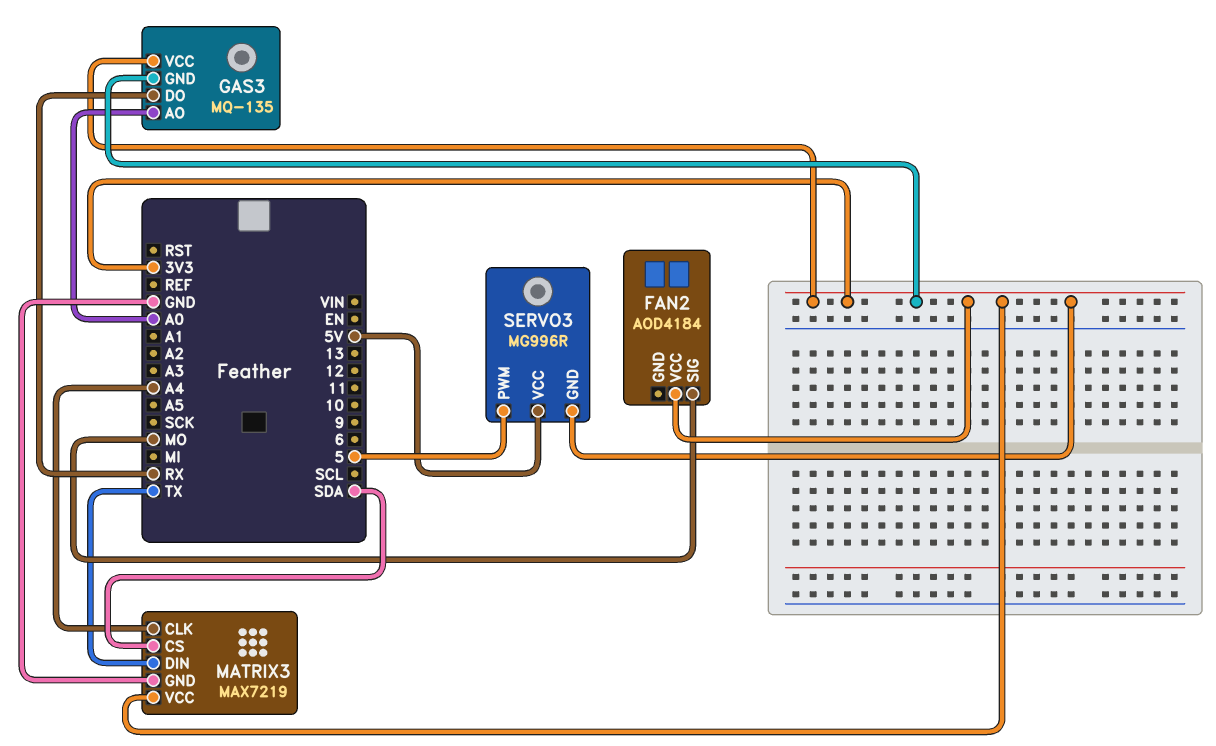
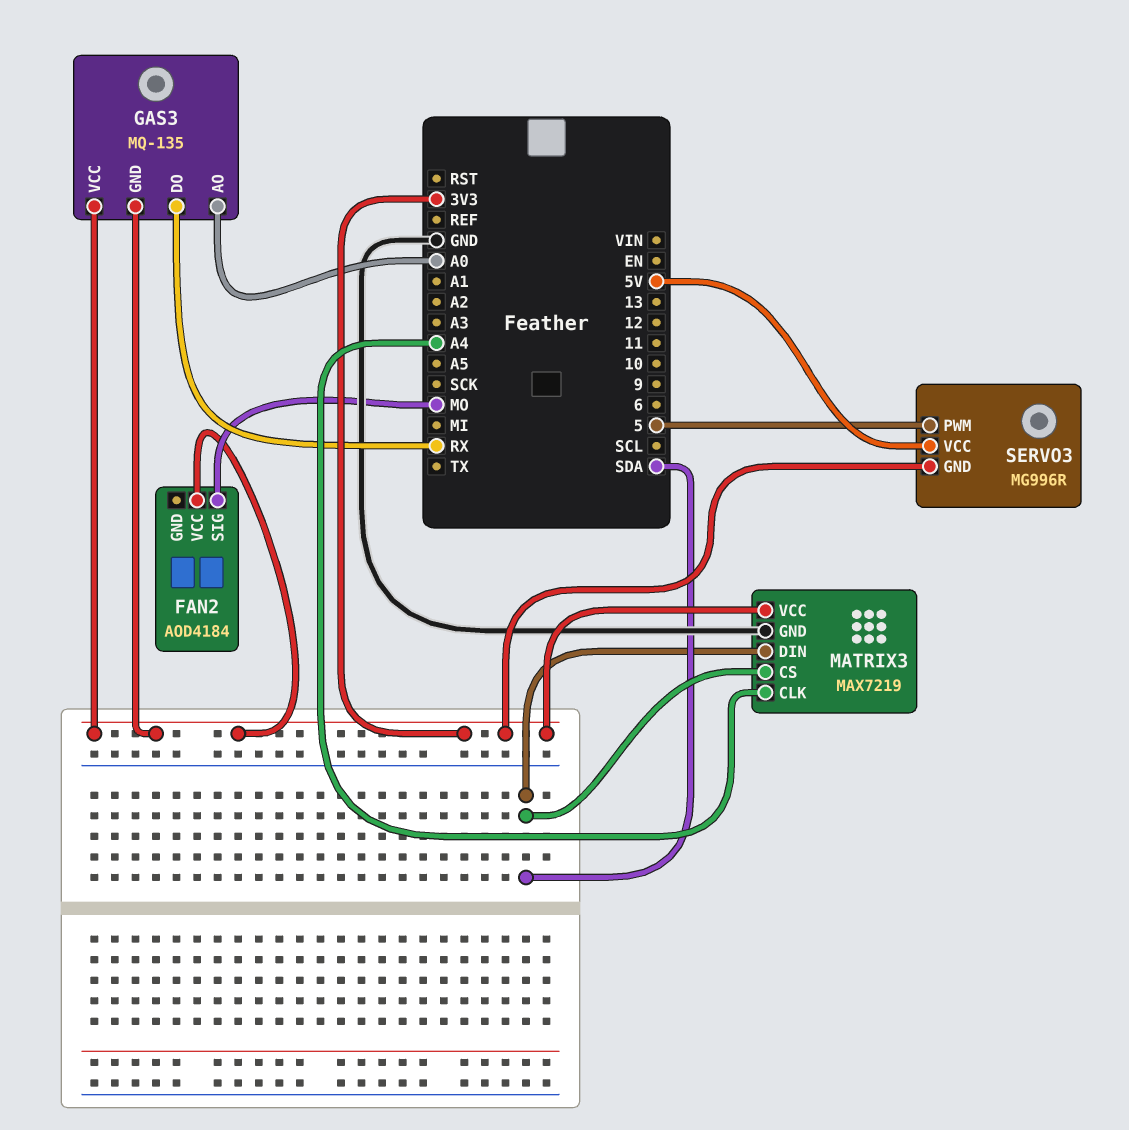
MATRIX3 pin DIN: TX -> SDA

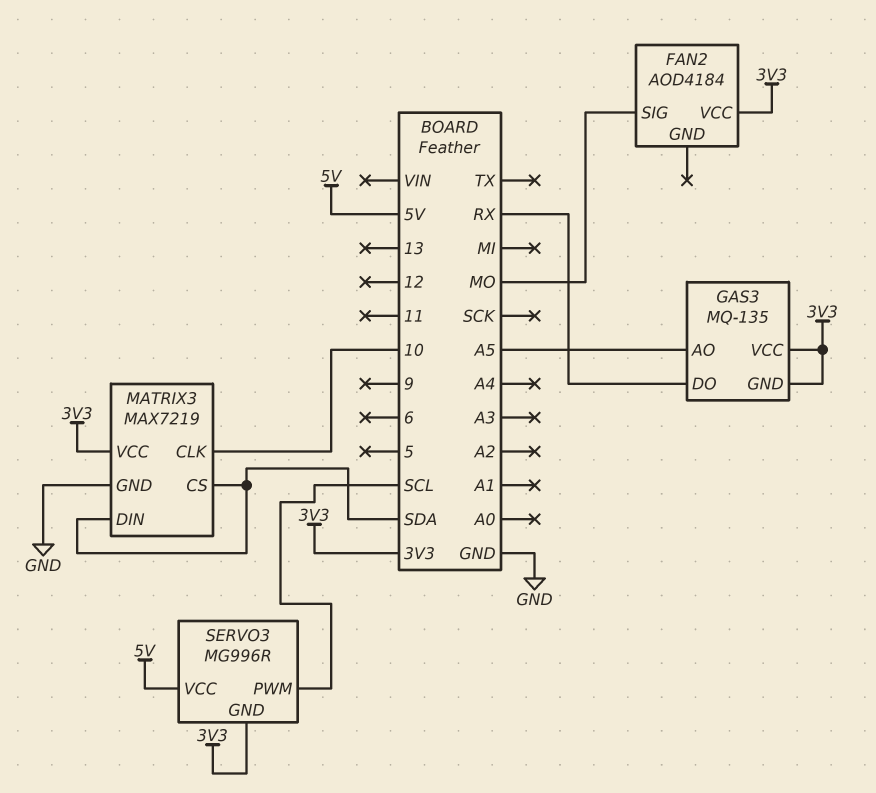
GAS3 pin AO: A0 -> A5
MATRIX3 pin CLK: A4 -> 10
SERVO3 pin PWM: 5 -> SCL

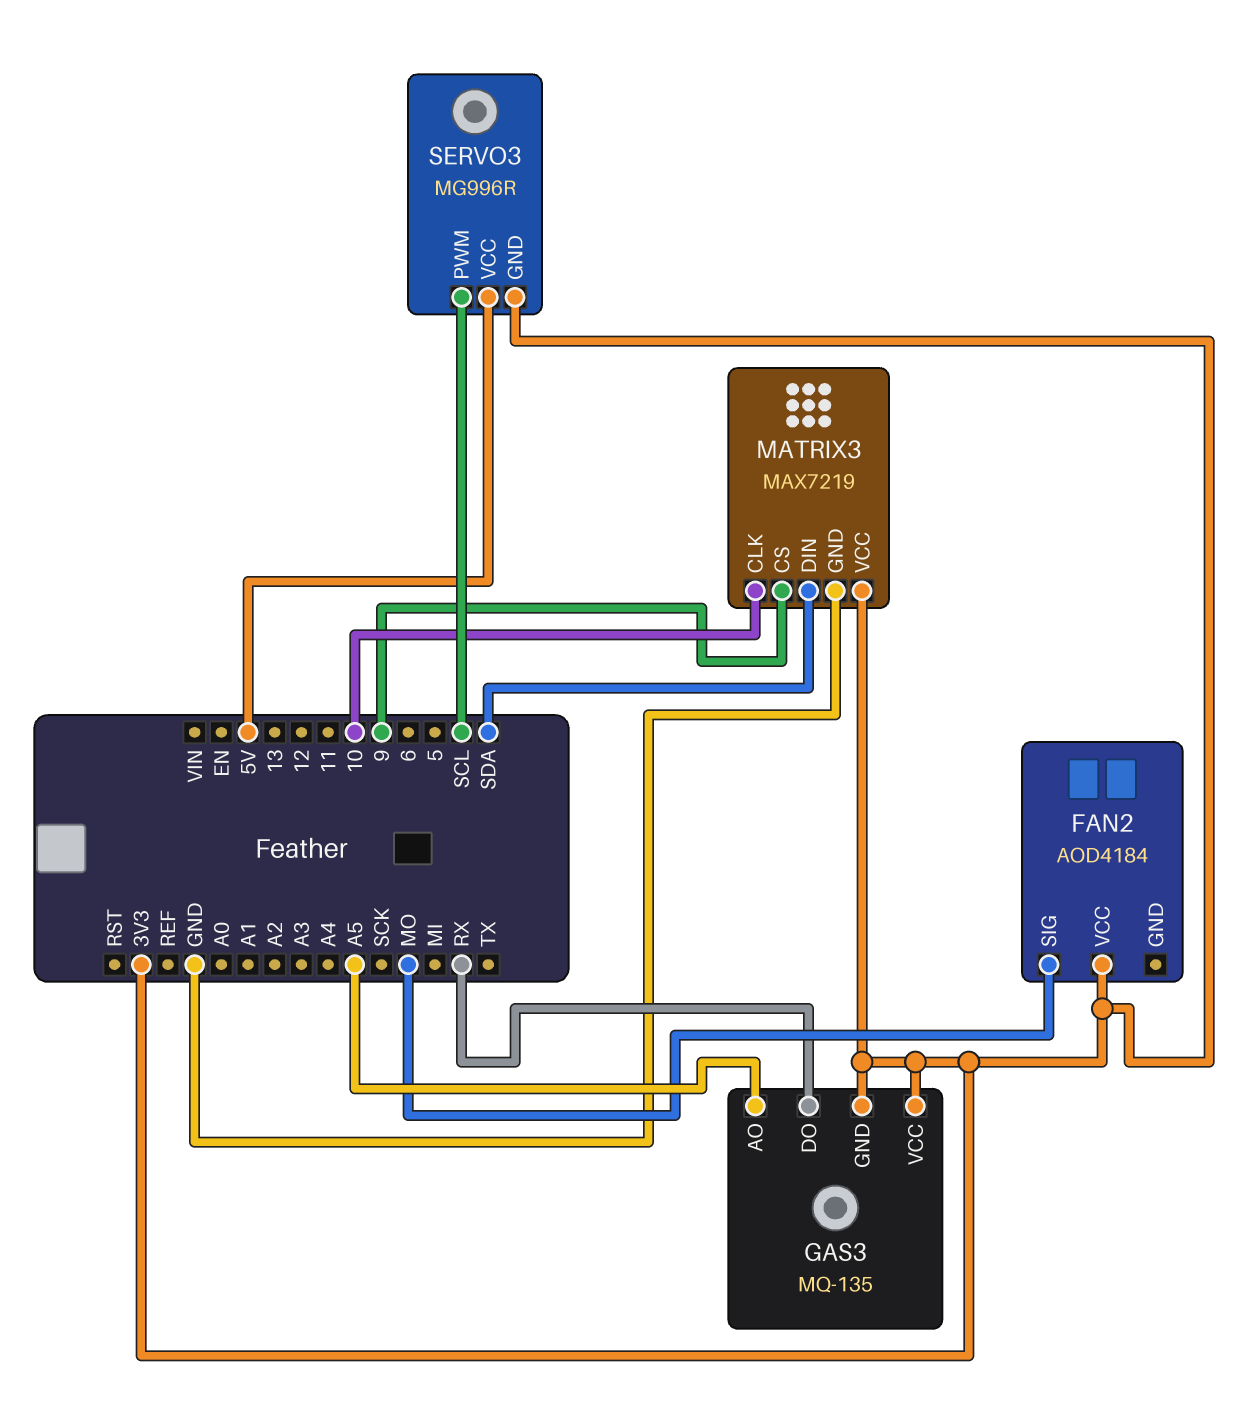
MATRIX3 pin CS: SDA -> 9

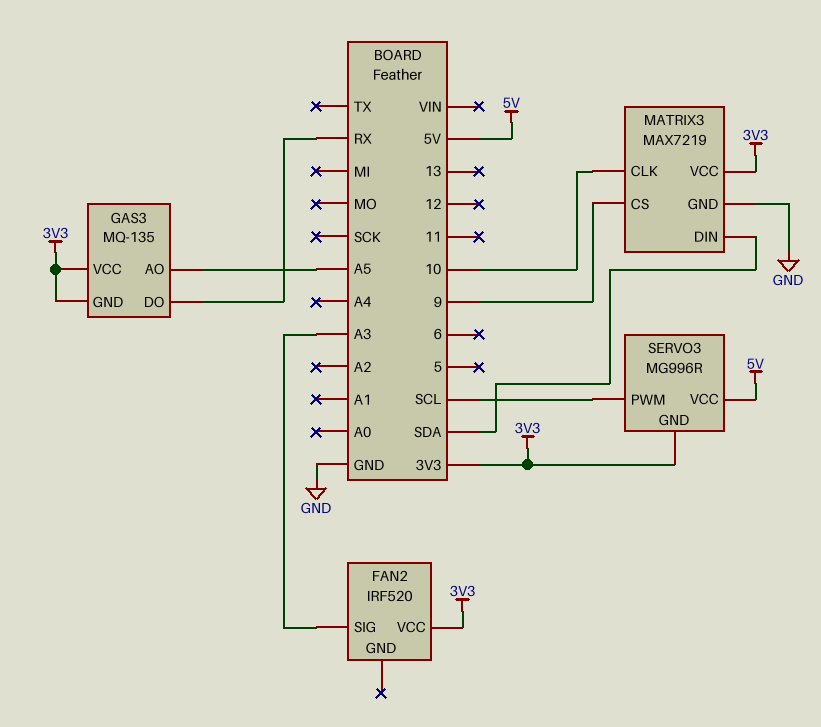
FAN2: AOD4184 -> IRF520
FAN2 pin SIG: MO -> A3

